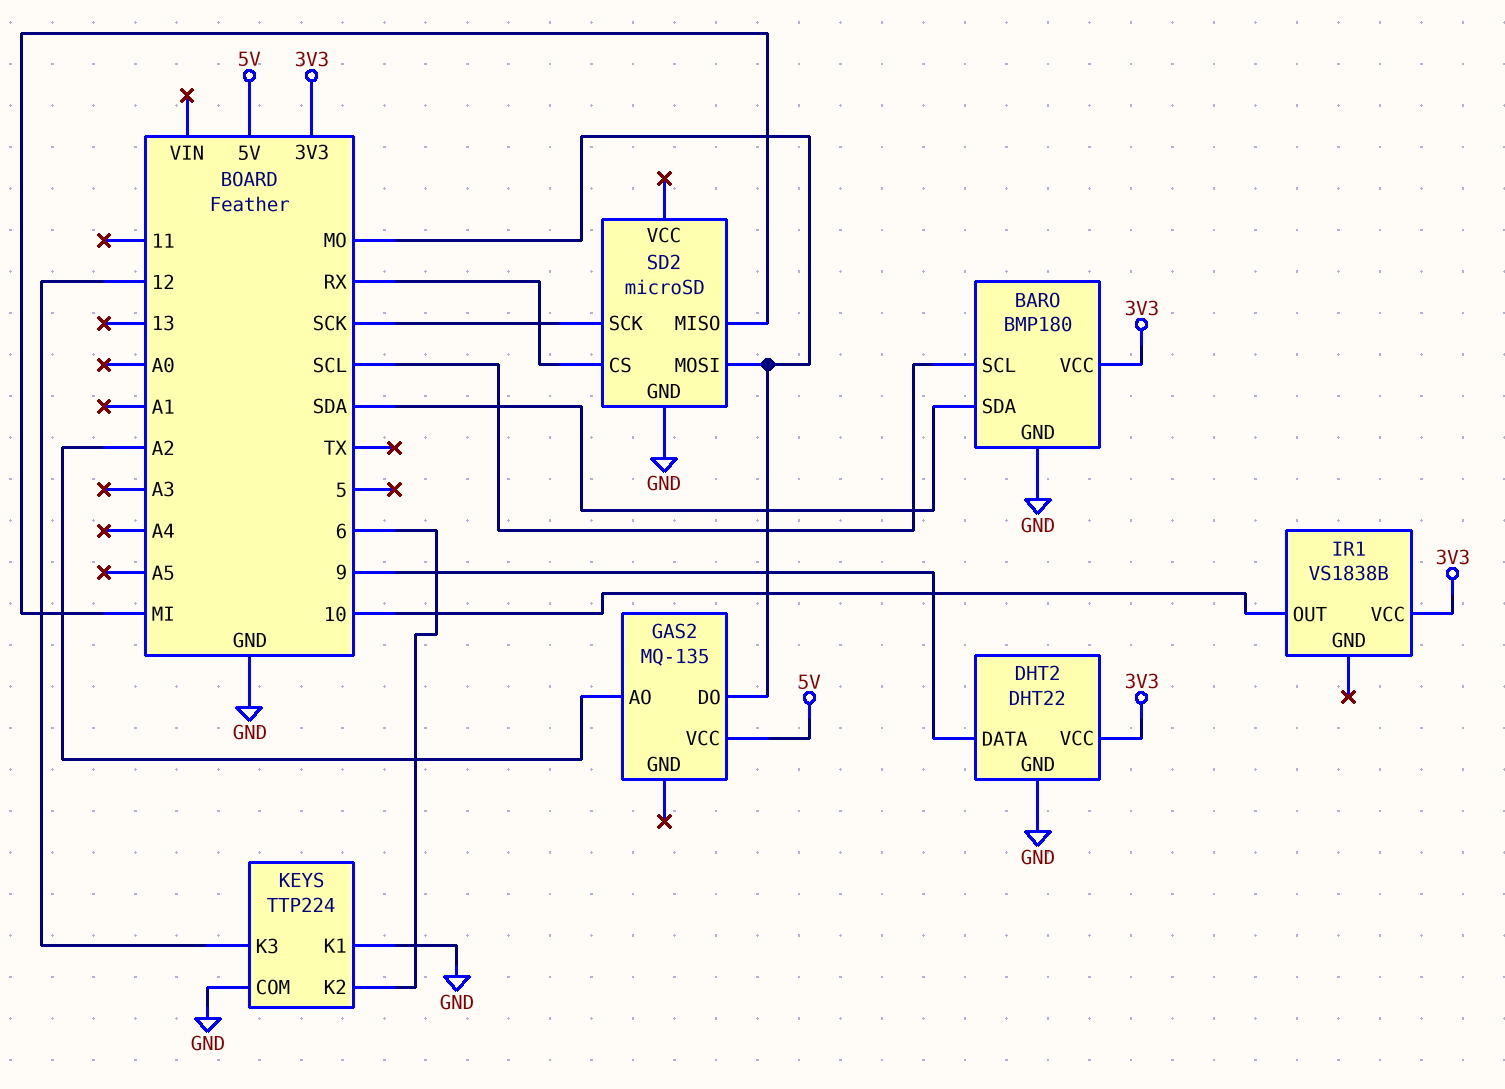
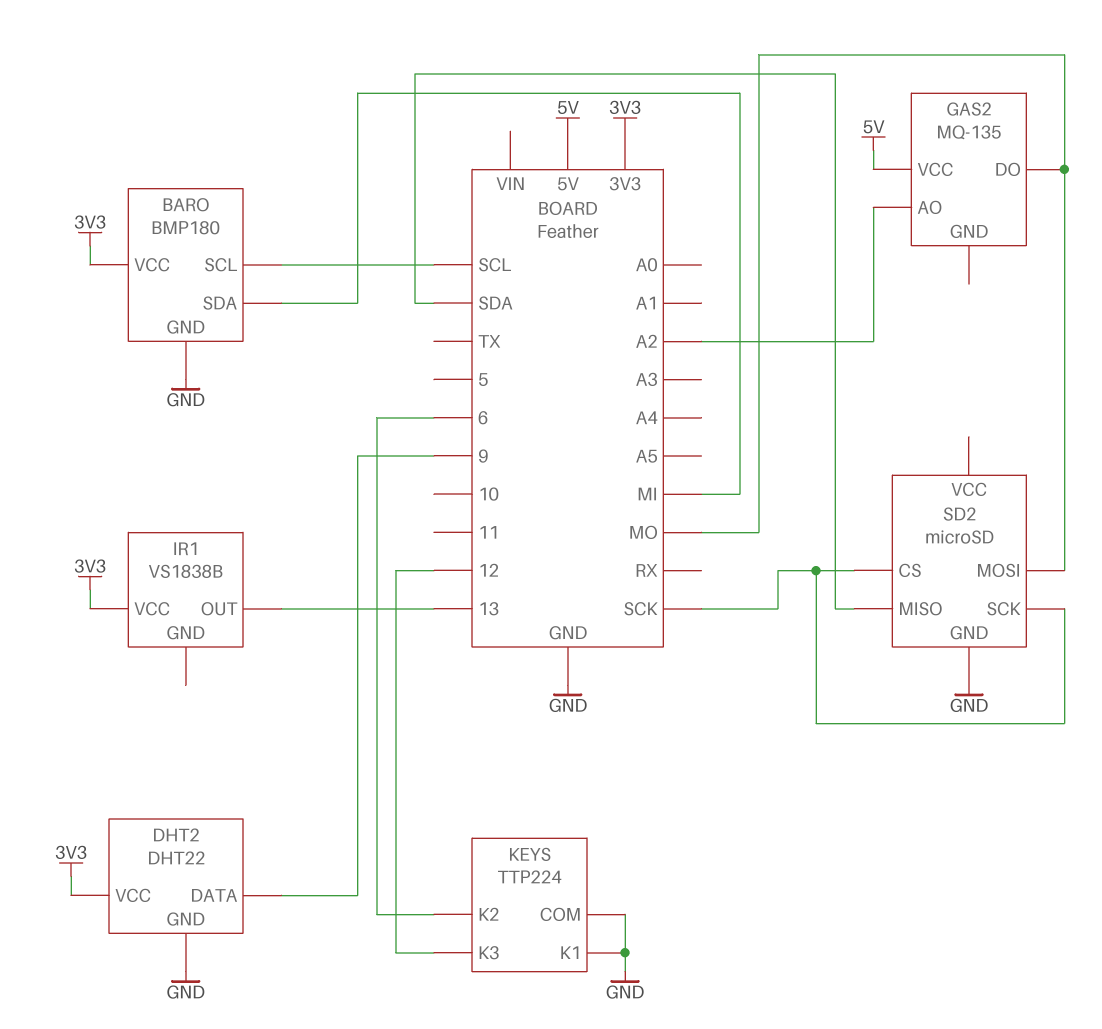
BARO pin SDA: SDA -> MI
IR1 pin OUT: 10 -> 13
SD2 pin CS: RX -> SCK
SD2 pin MISO: MI -> SDA

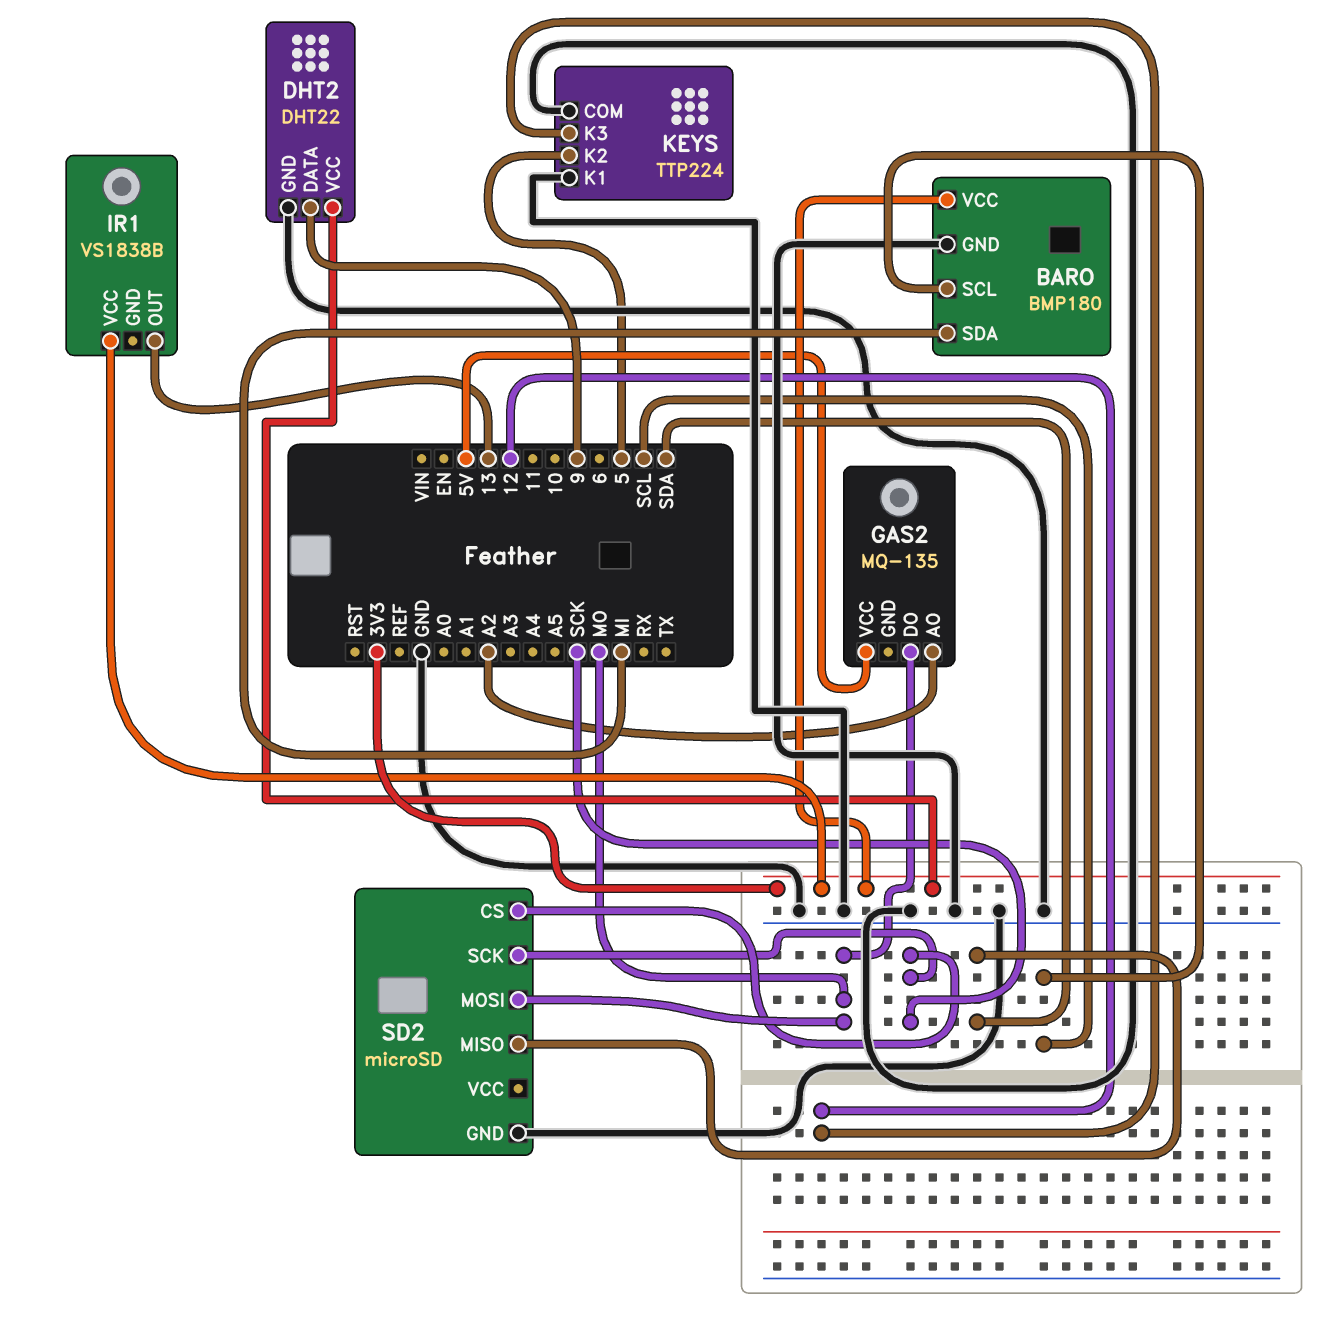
KEYS pin K2: 6 -> 5

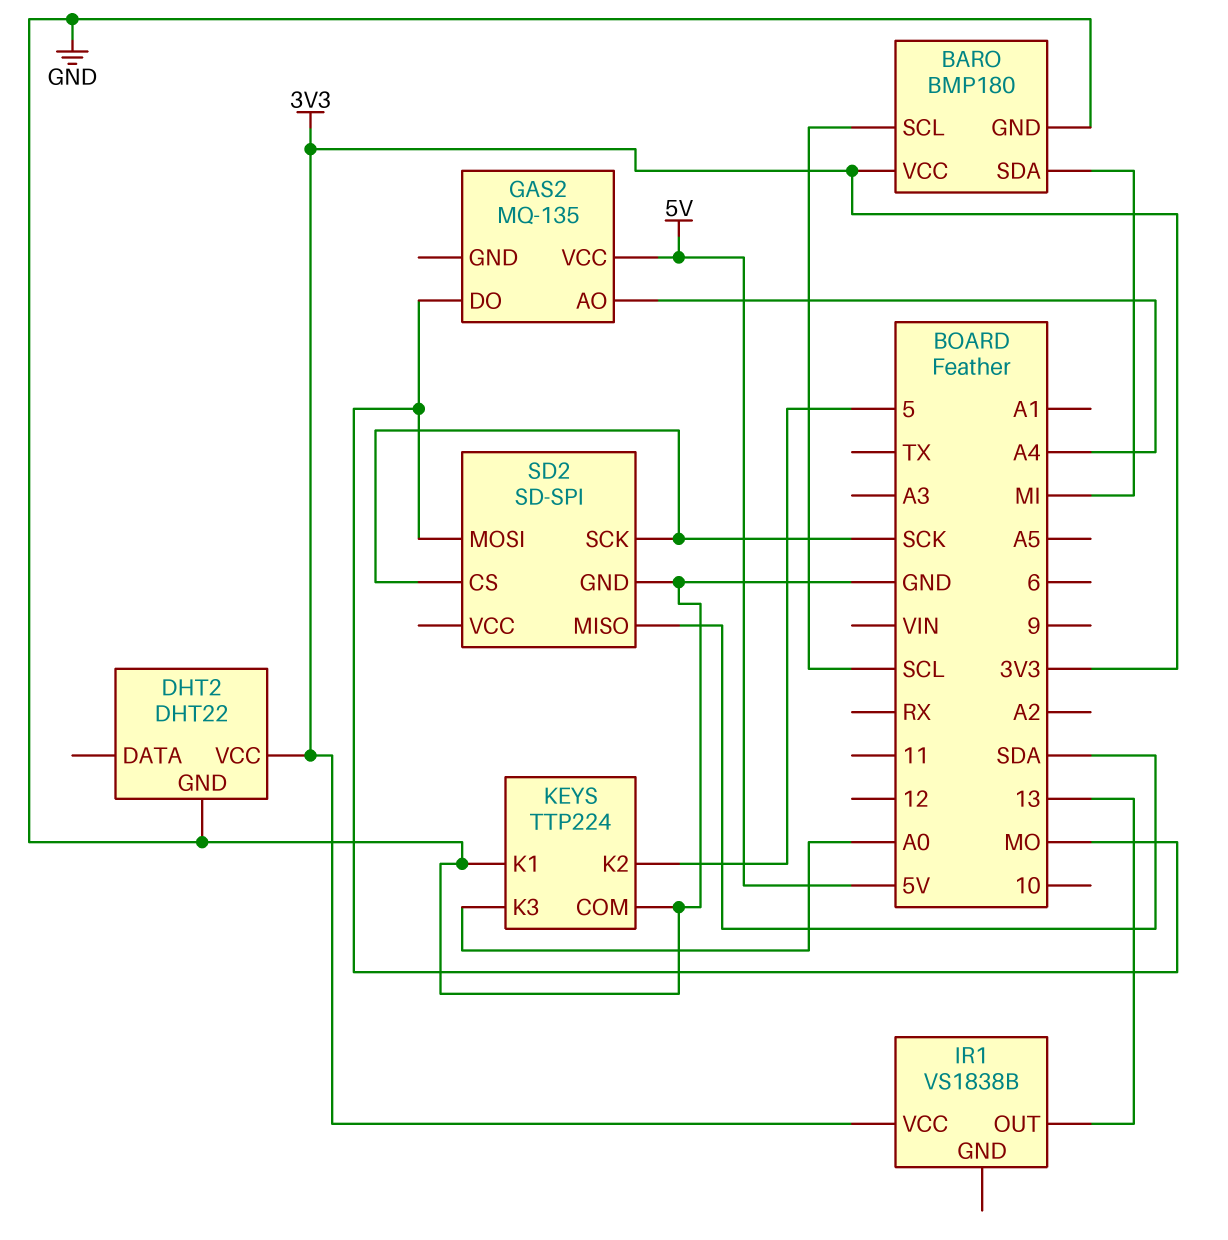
DHT2 pin DATA: 9 -> none
GAS2 pin AO: A2 -> A4
KEYS pin K3: 12 -> A0
SD2: microSD -> SD-SPI

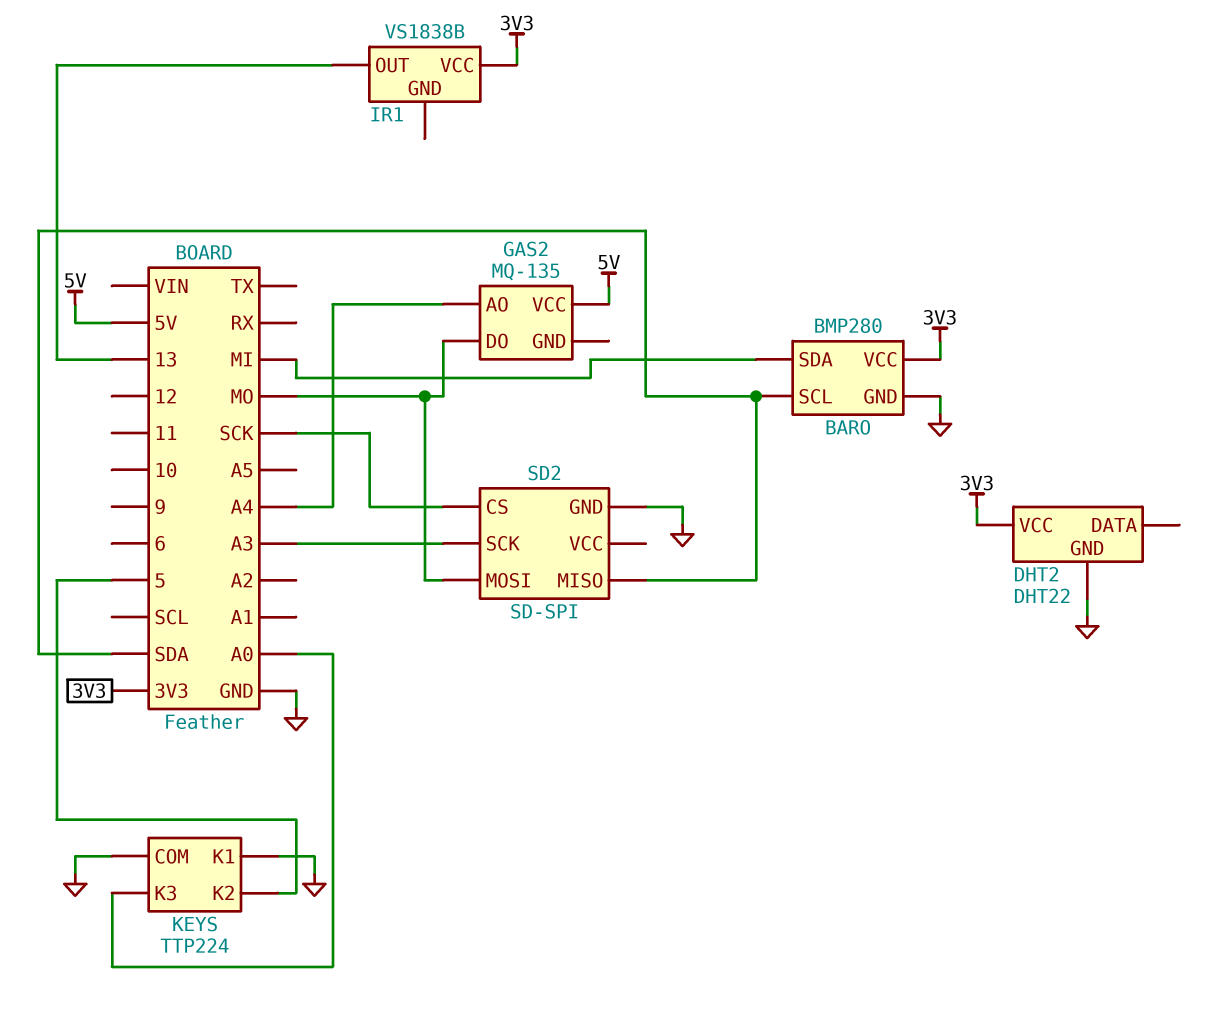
BARO: BMP180 -> BMP280
BARO pin SCL: SCL -> SDA
SD2 pin SCK: SCK -> A3

